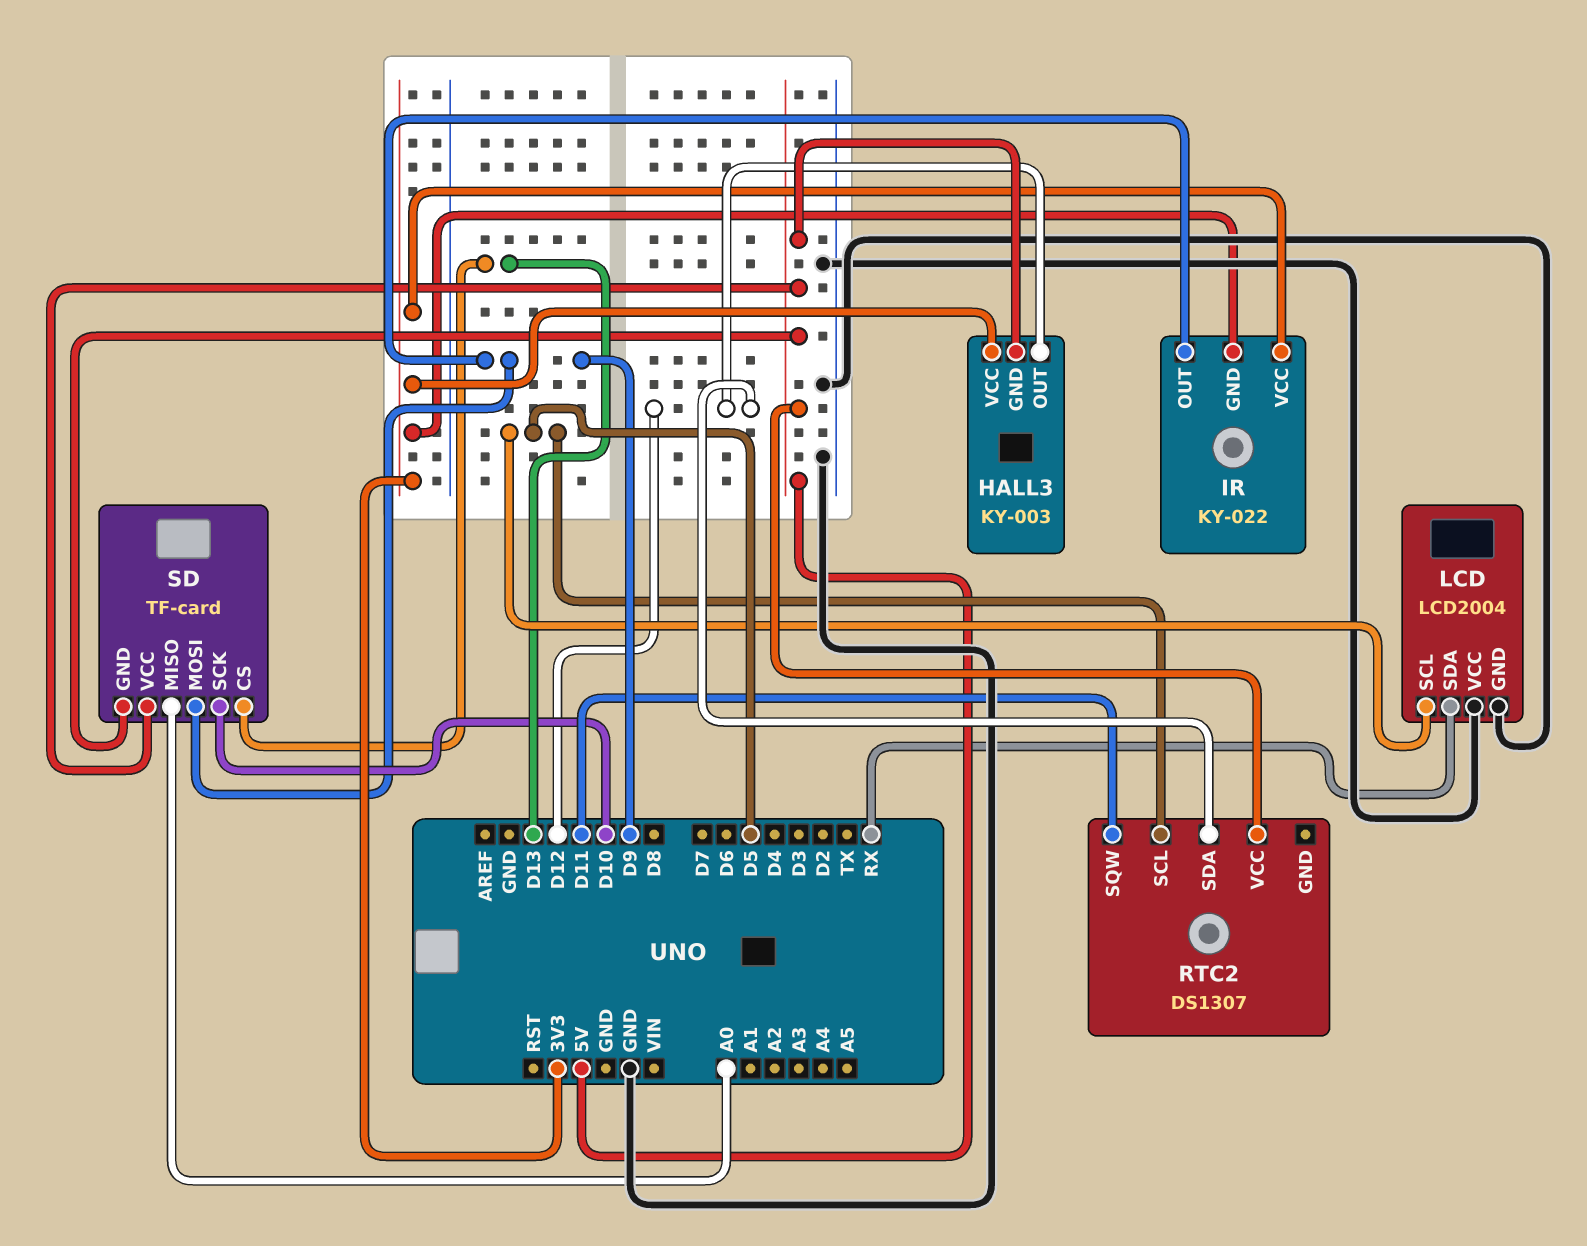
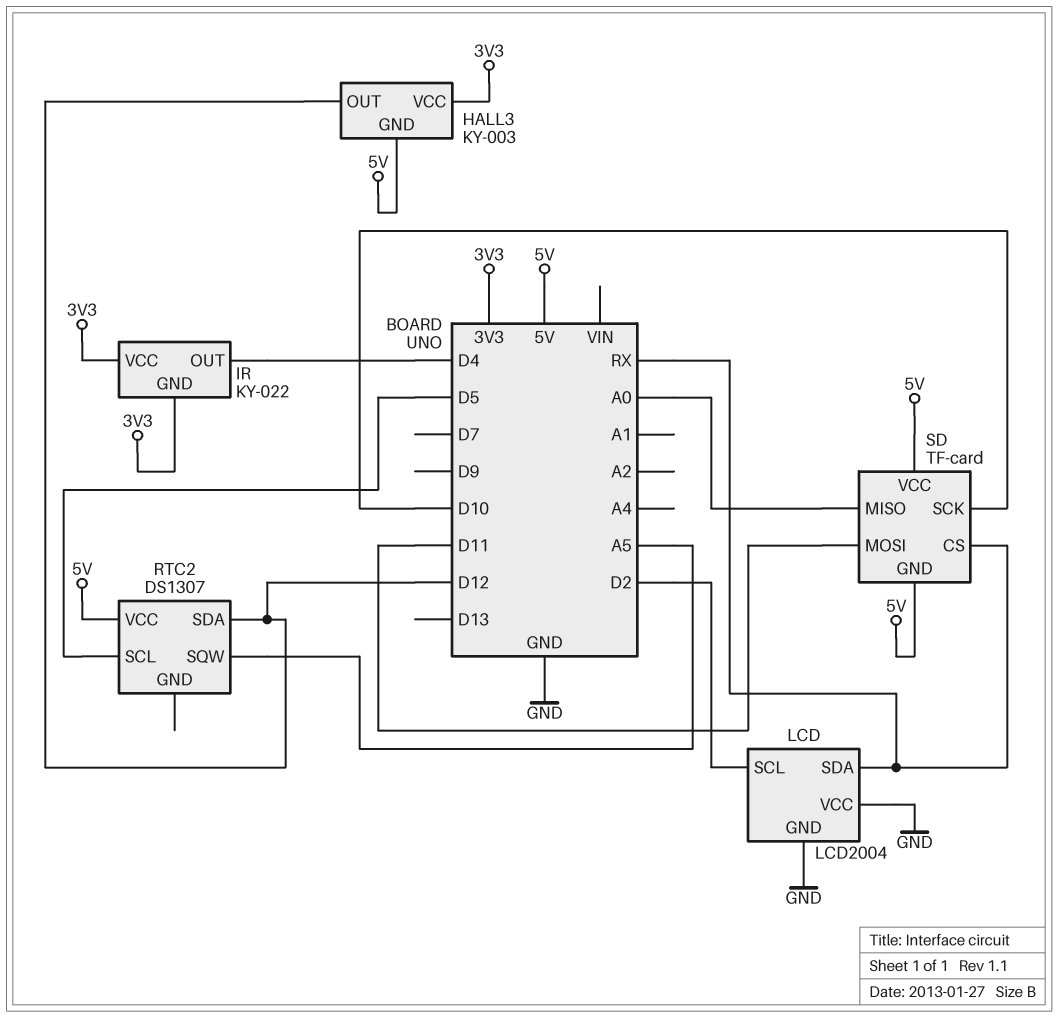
IR pin OUT: D9 -> D4
LCD pin SCL: D5 -> D2
RTC2 pin SQW: D11 -> A5
SD pin CS: D13 -> RX
SD pin MOSI: D9 -> D11

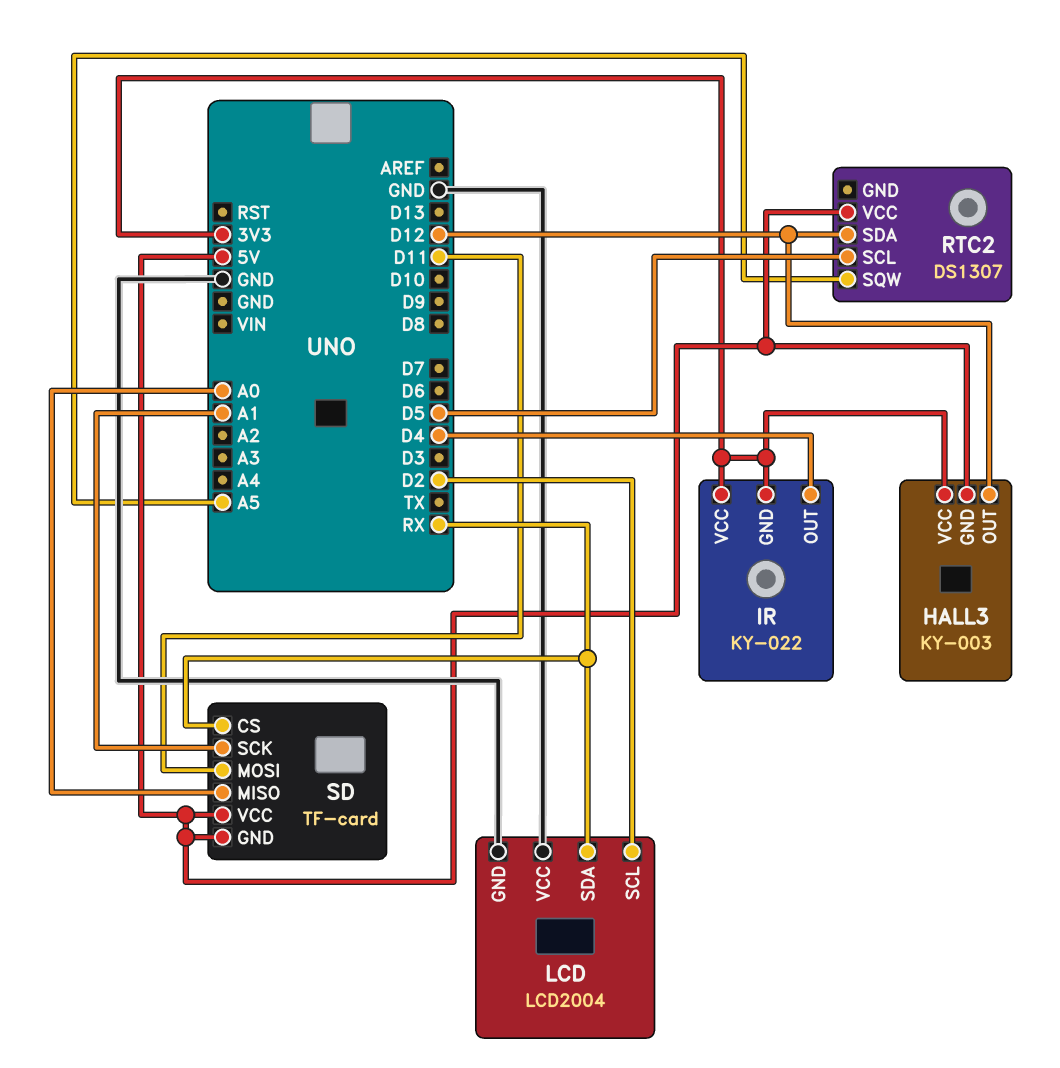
SD pin SCK: D10 -> A1

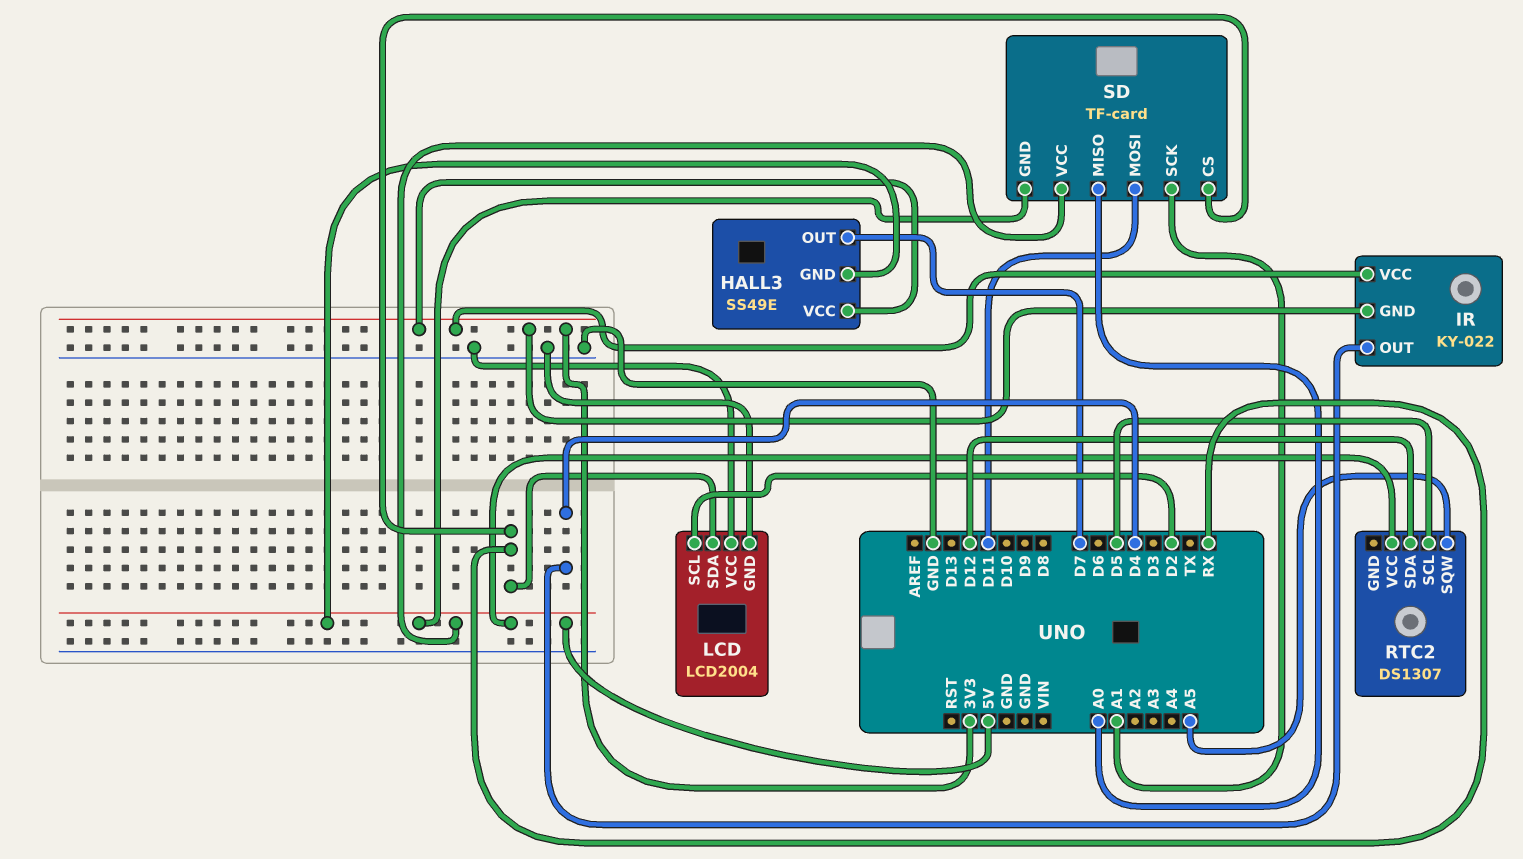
HALL3: KY-003 -> SS49E
HALL3 pin OUT: D12 -> D7

